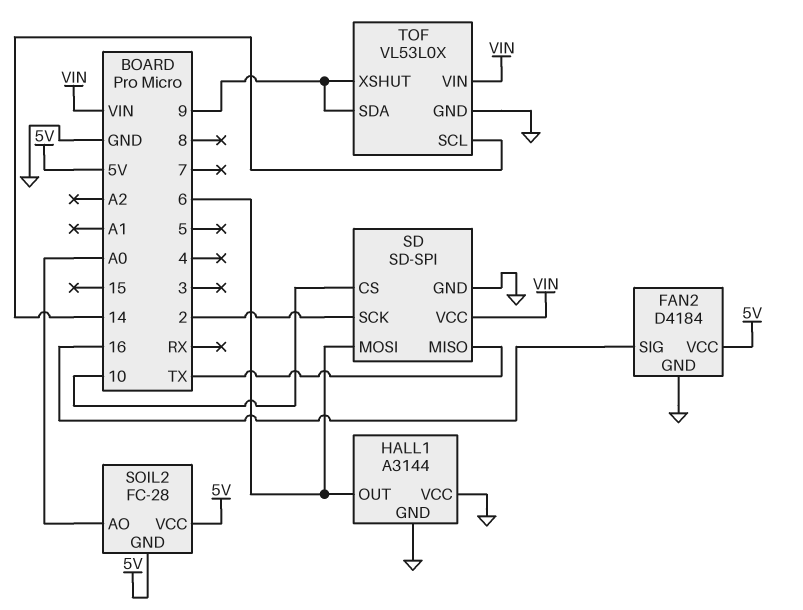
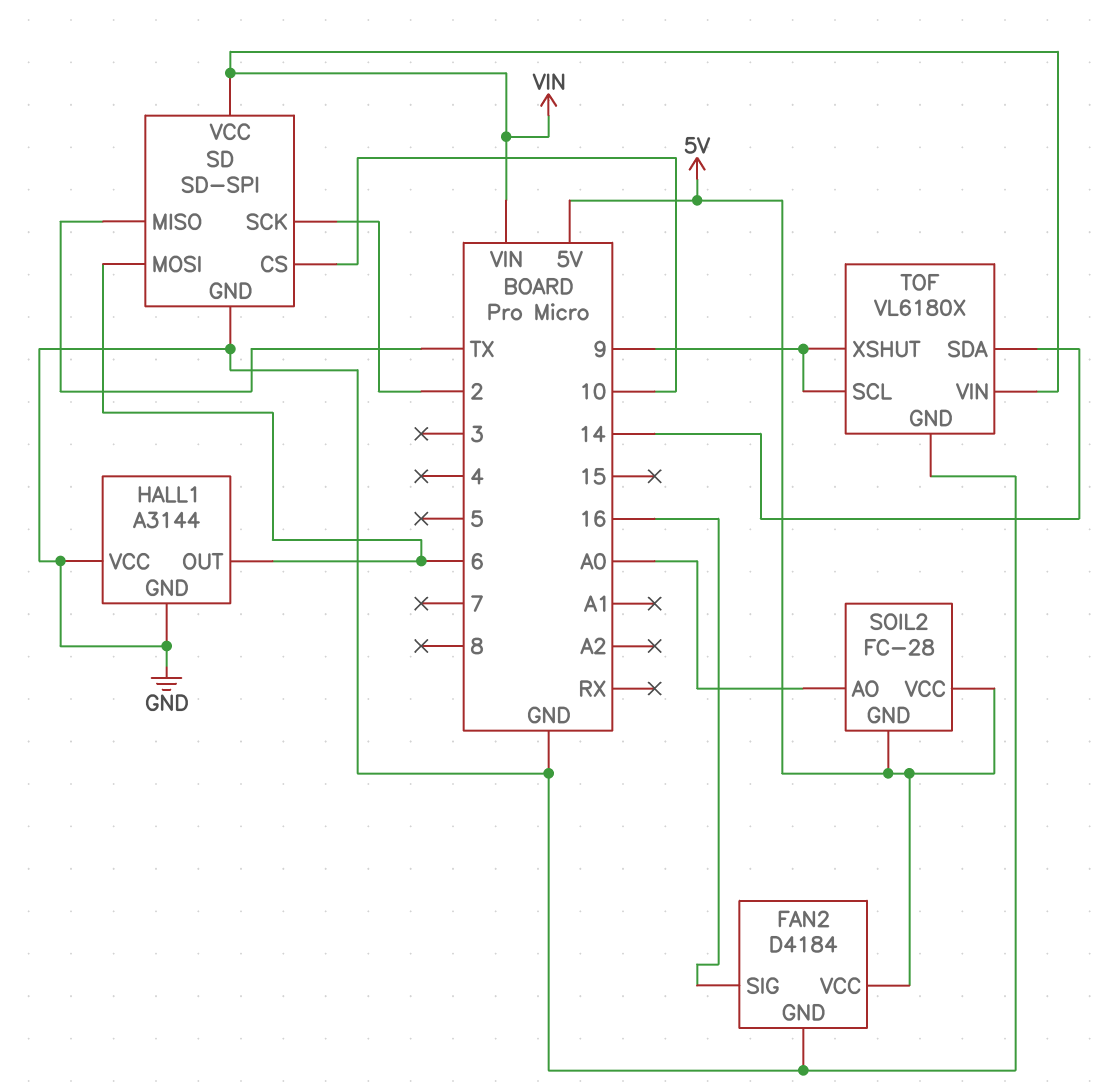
TOF: VL53L0X -> VL6180X
TOF pin SCL: 14 -> 9
TOF pin SDA: 9 -> 14

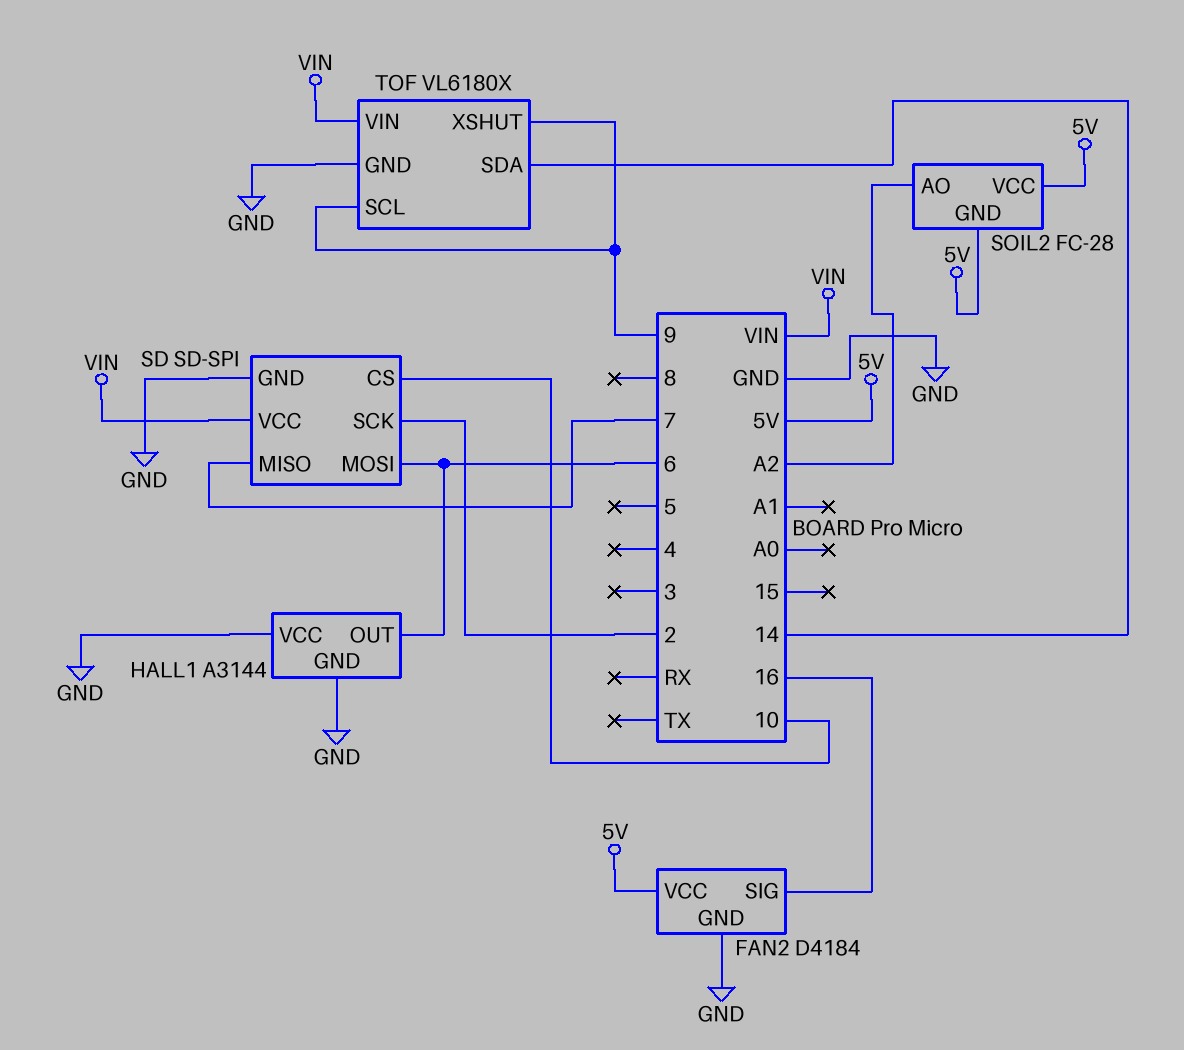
SD pin MISO: TX -> 7
SOIL2 pin AO: A0 -> A2

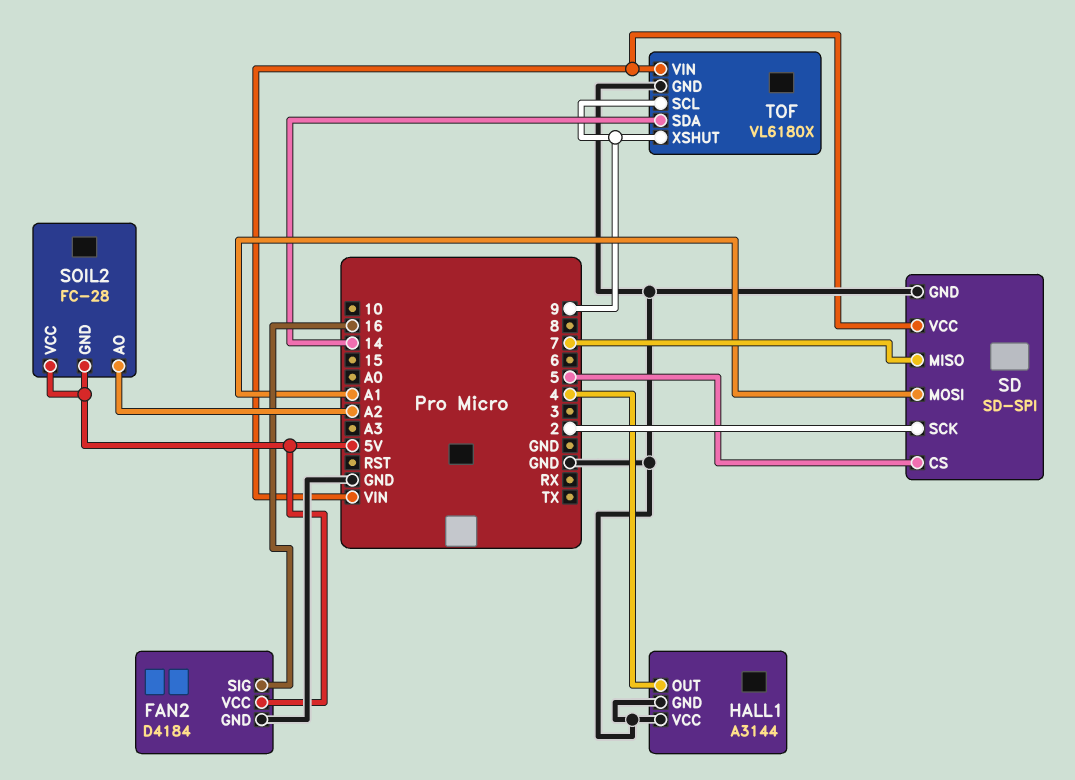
HALL1 pin OUT: 6 -> 4
SD pin CS: 10 -> 5
SD pin MOSI: 6 -> A1

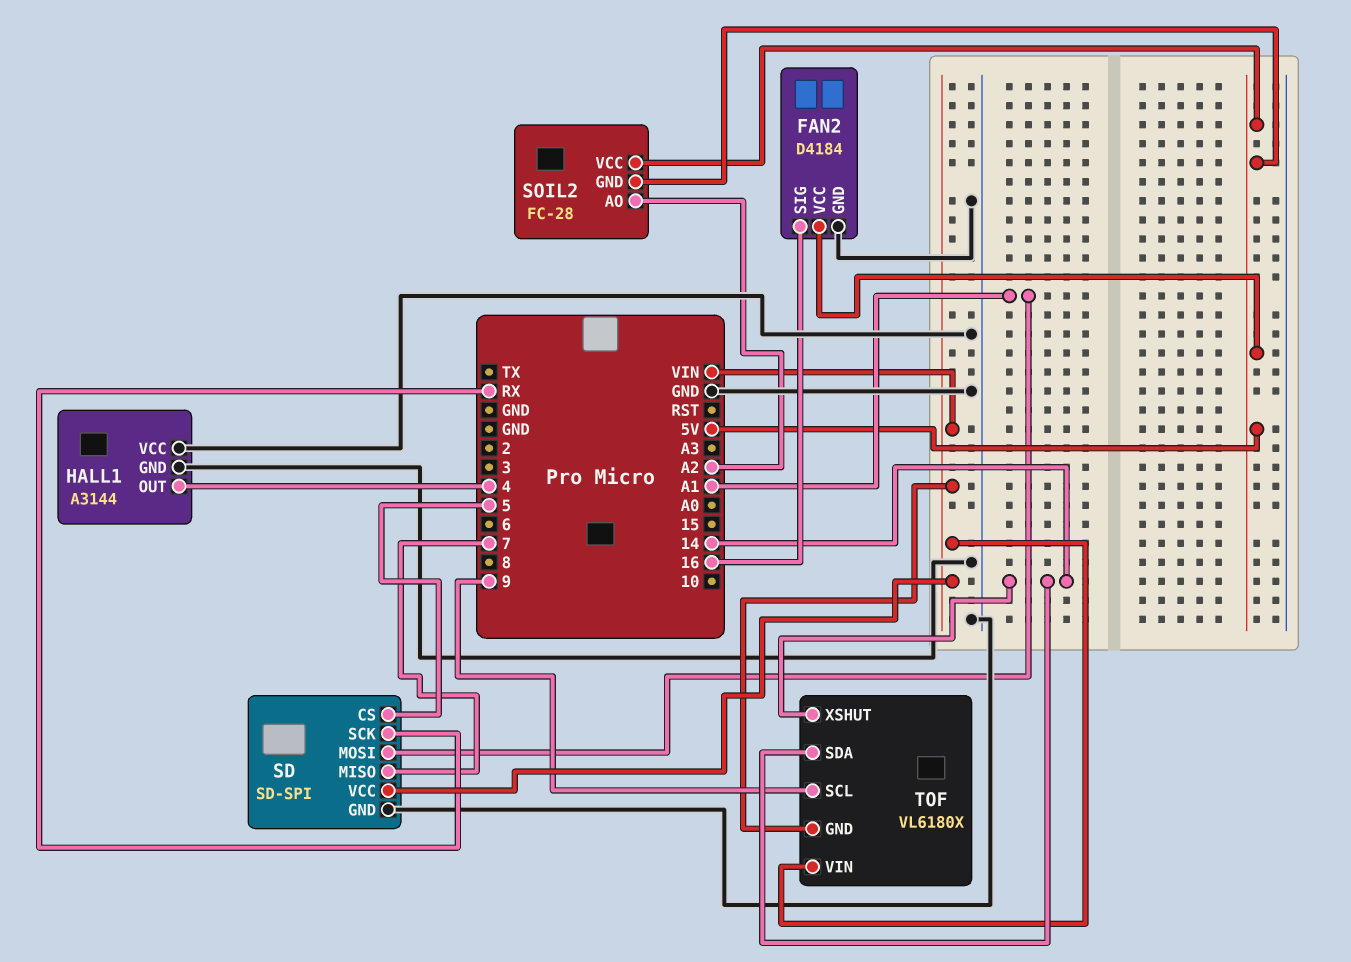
SD pin SCK: 2 -> RX
TOF pin GND: GND -> VIN
TOF pin XSHUT: 9 -> 14

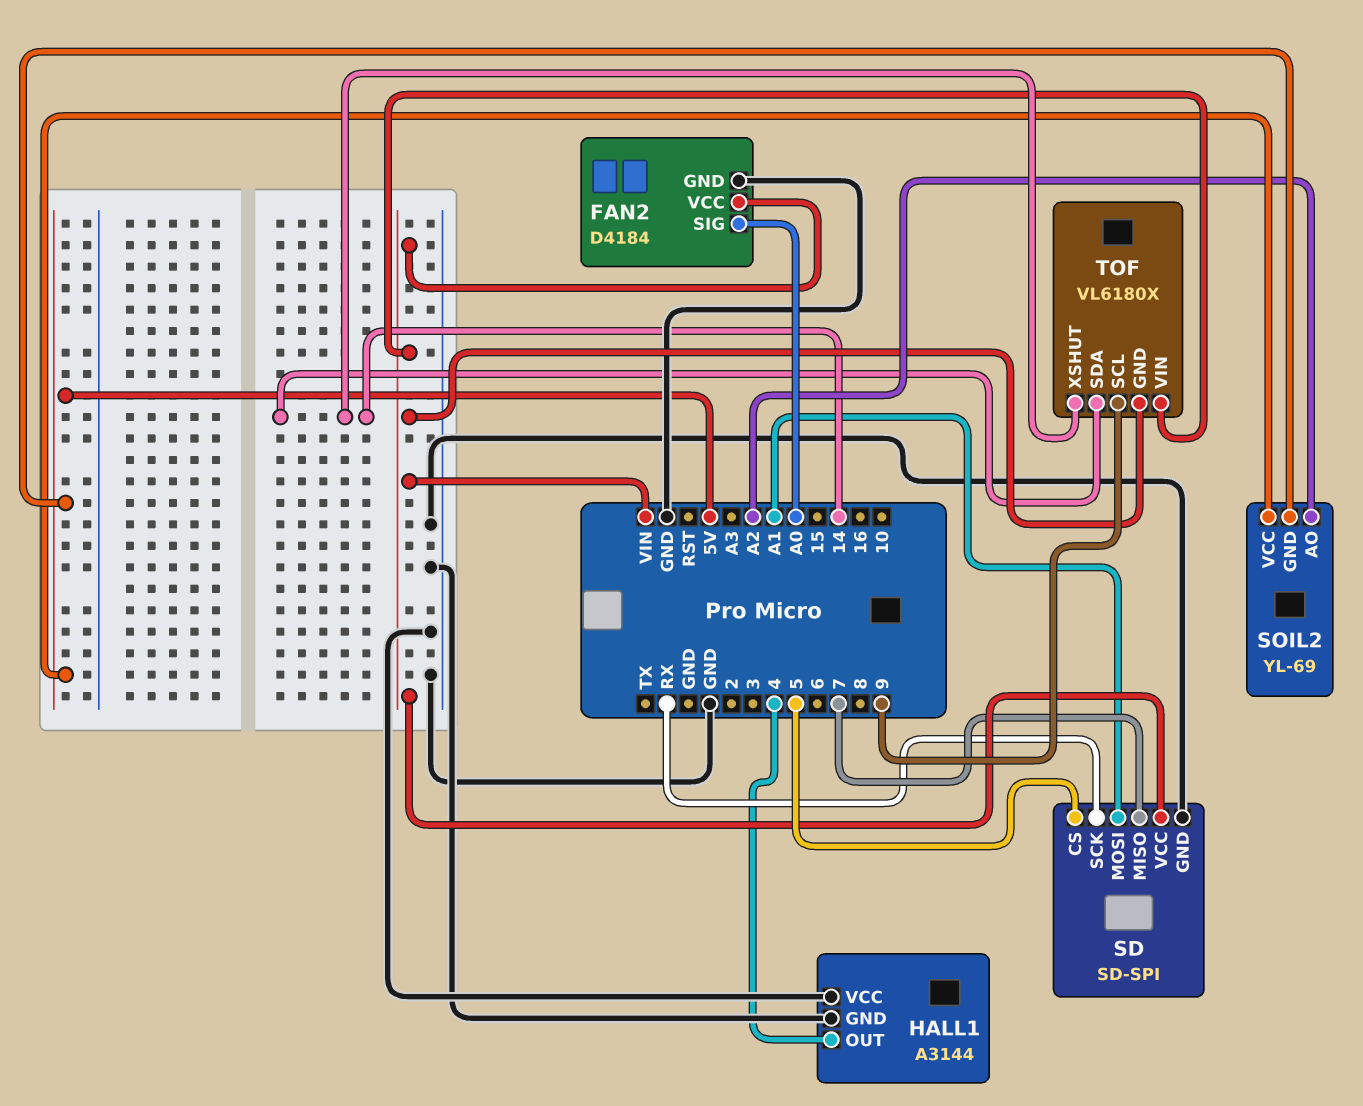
FAN2 pin SIG: 16 -> A0
FAN2 pin VCC: 5V -> VIN
SOIL2: FC-28 -> YL-69

